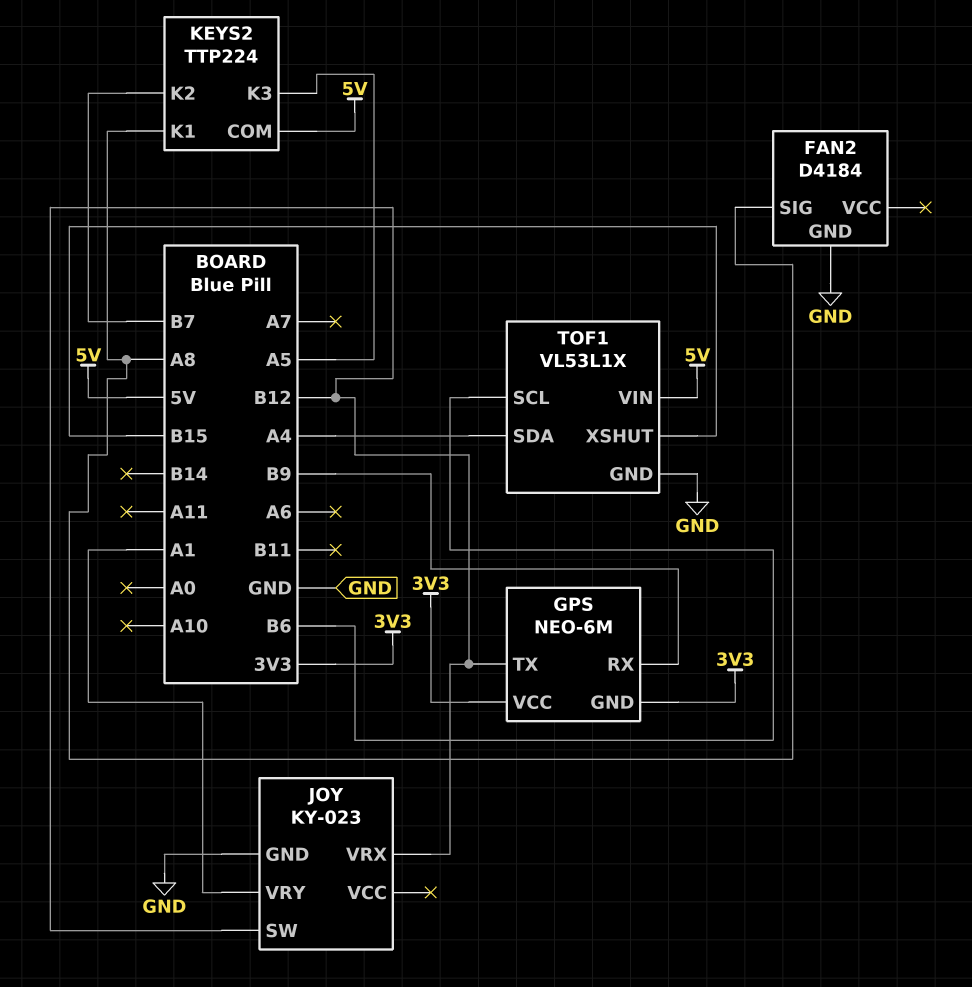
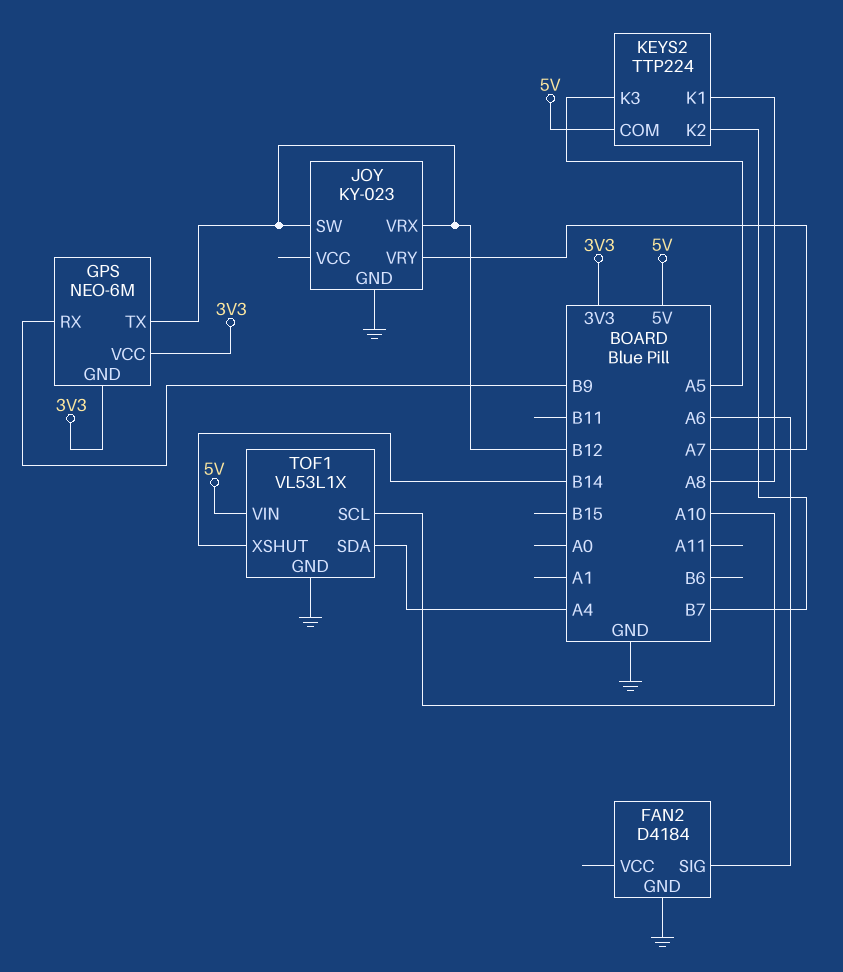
FAN2 pin SIG: A8 -> A6
JOY pin VRY: A1 -> A7
TOF1 pin SCL: B6 -> A10
TOF1 pin XSHUT: B15 -> B14

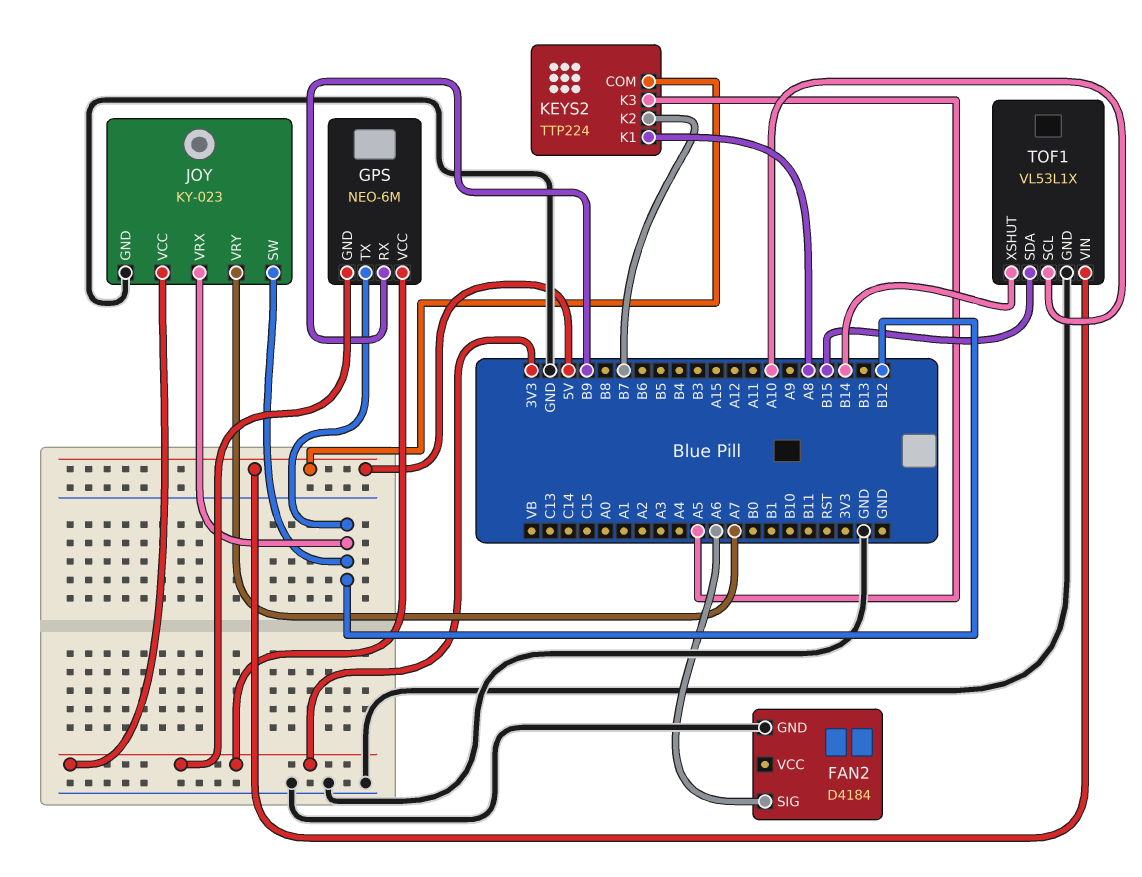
JOY pin VCC: none -> 3V3
TOF1 pin SDA: A4 -> B15

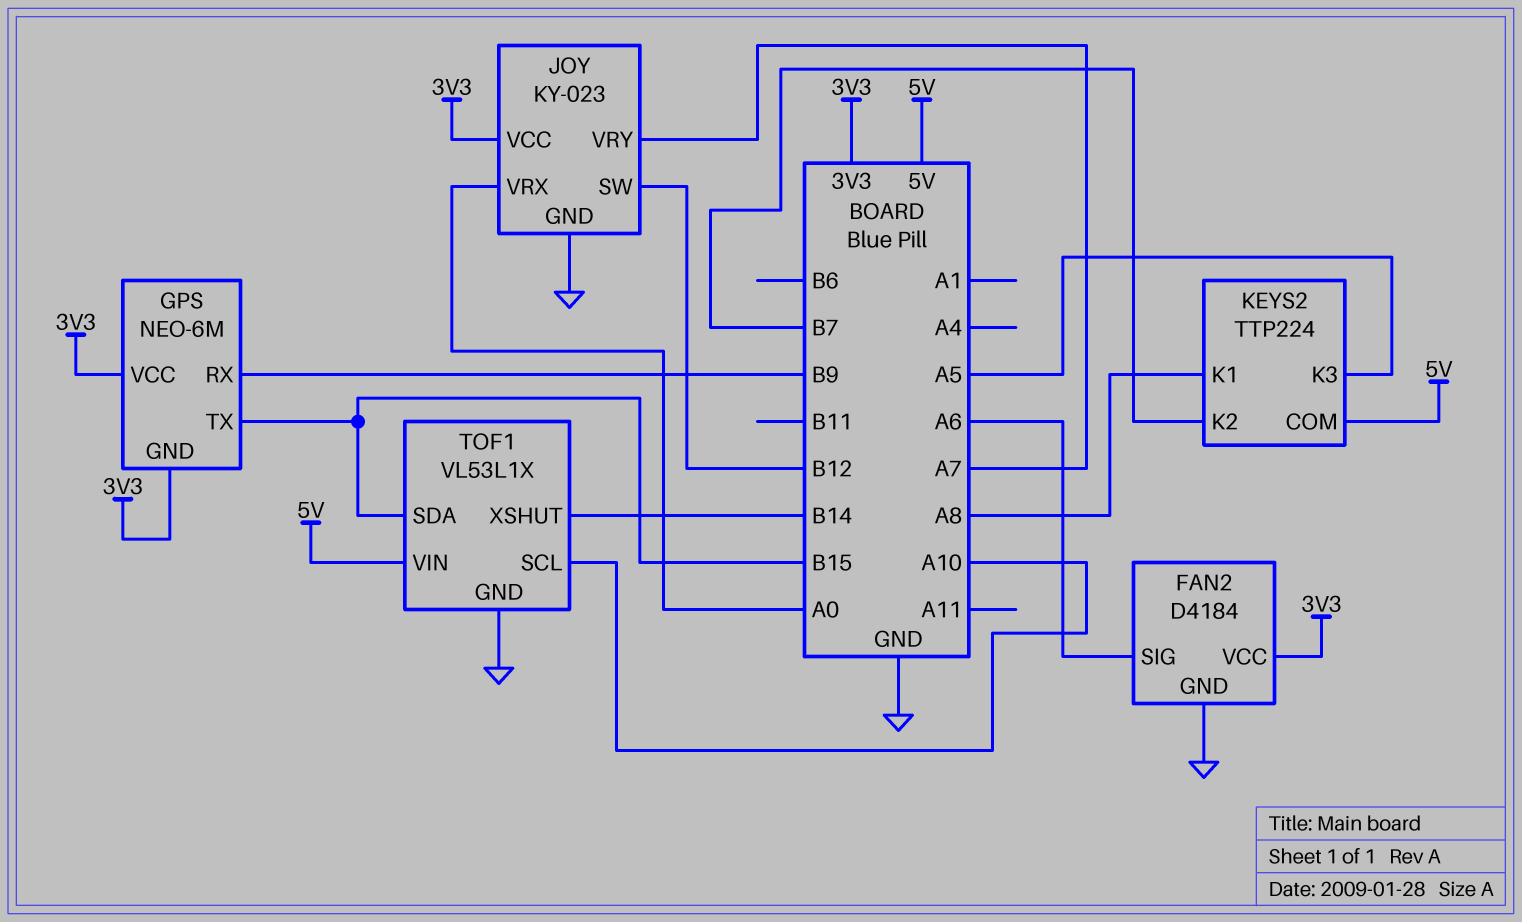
FAN2 pin VCC: none -> 3V3
GPS pin TX: B12 -> B15
JOY pin VRX: B12 -> A0

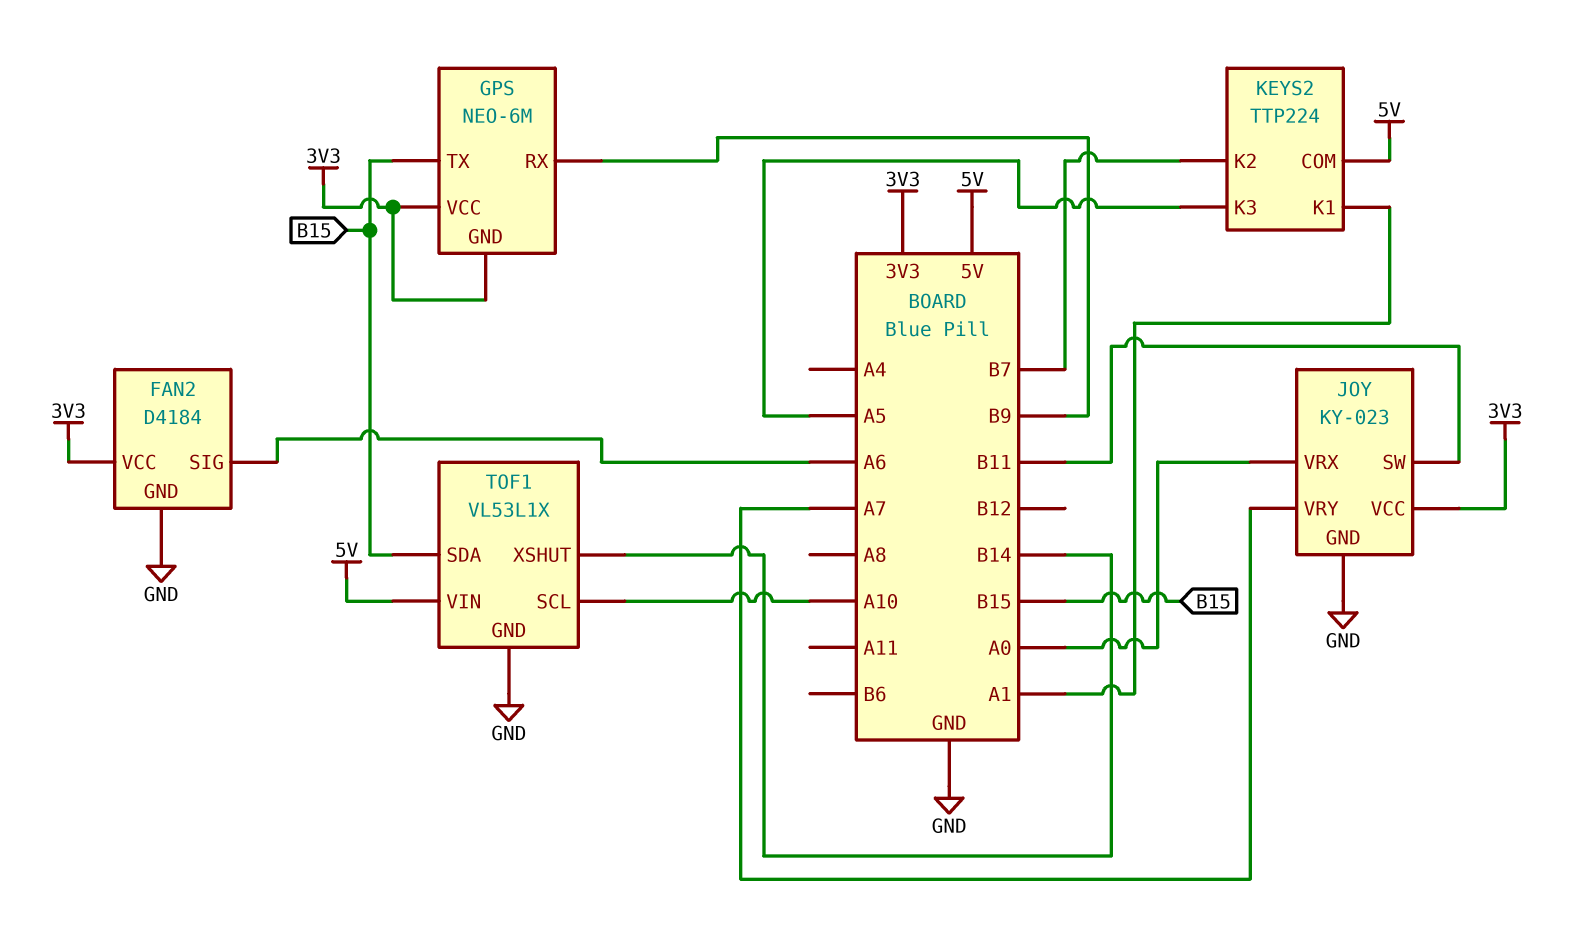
JOY pin SW: B12 -> B11
KEYS2 pin K1: A8 -> A1

